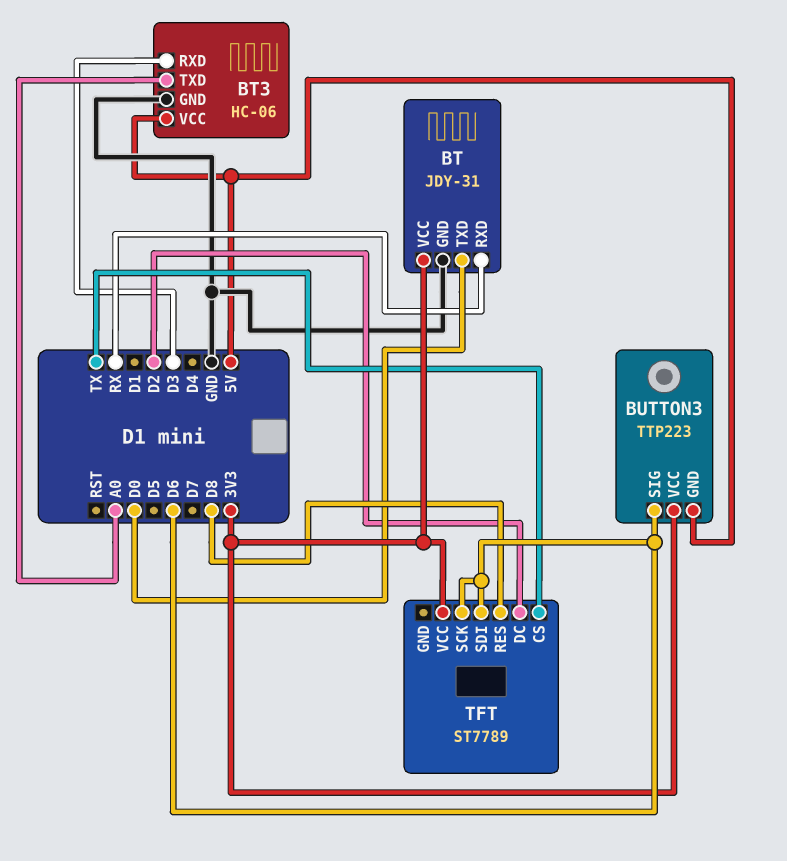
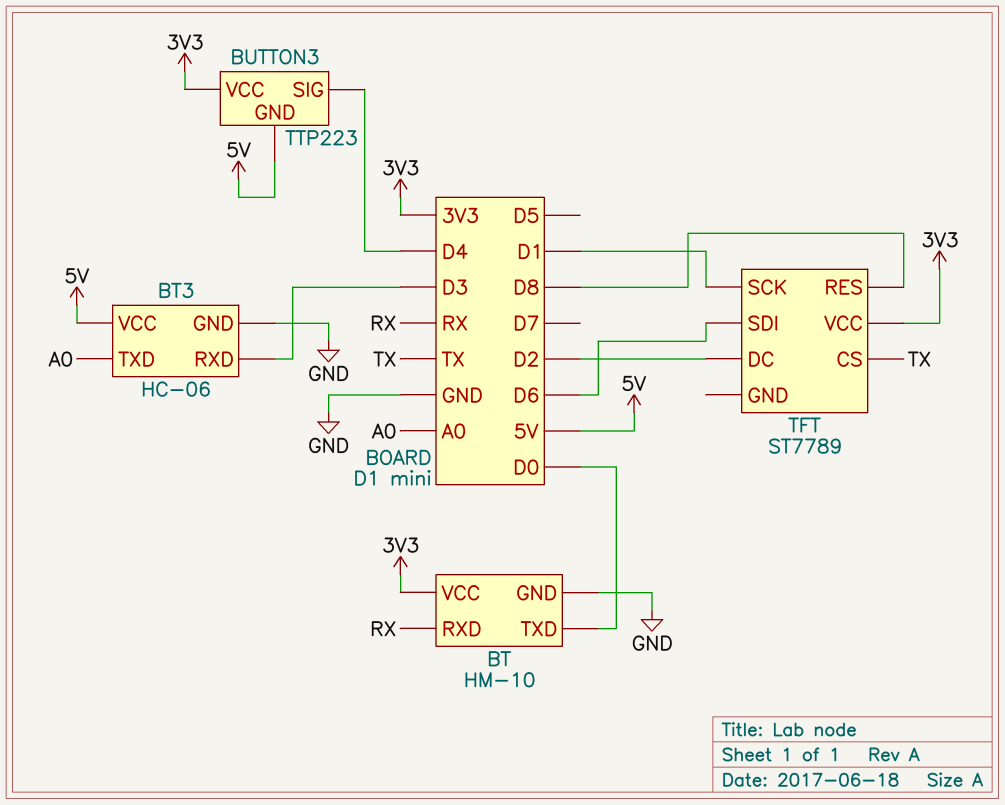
BT: JDY-31 -> HM-10
BUTTON3 pin SIG: D6 -> D4
TFT pin SCK: D6 -> D1

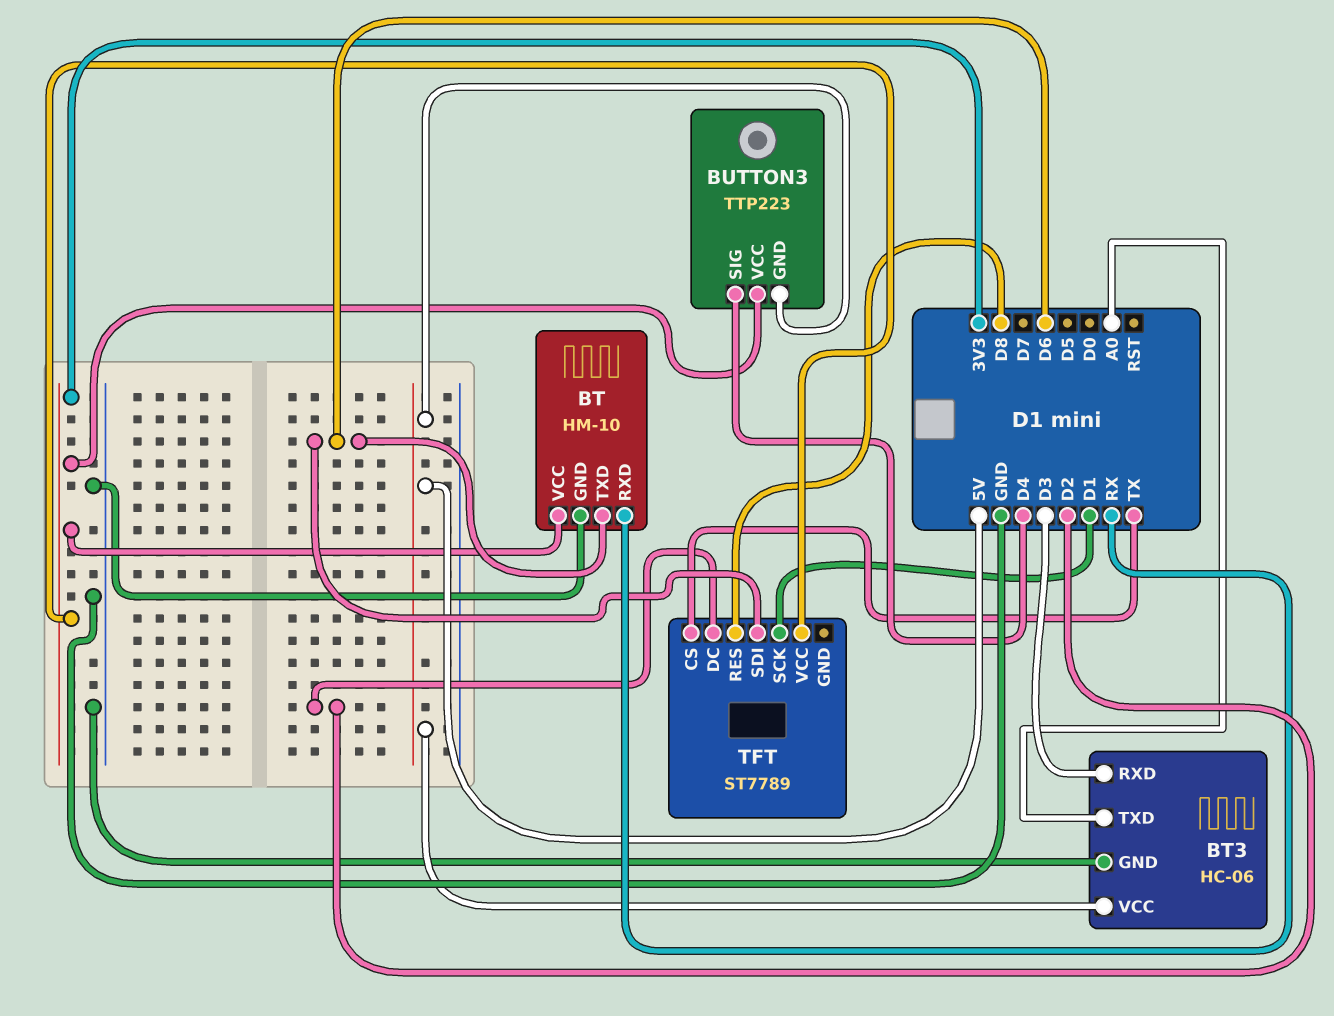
BT pin TXD: D0 -> D6

